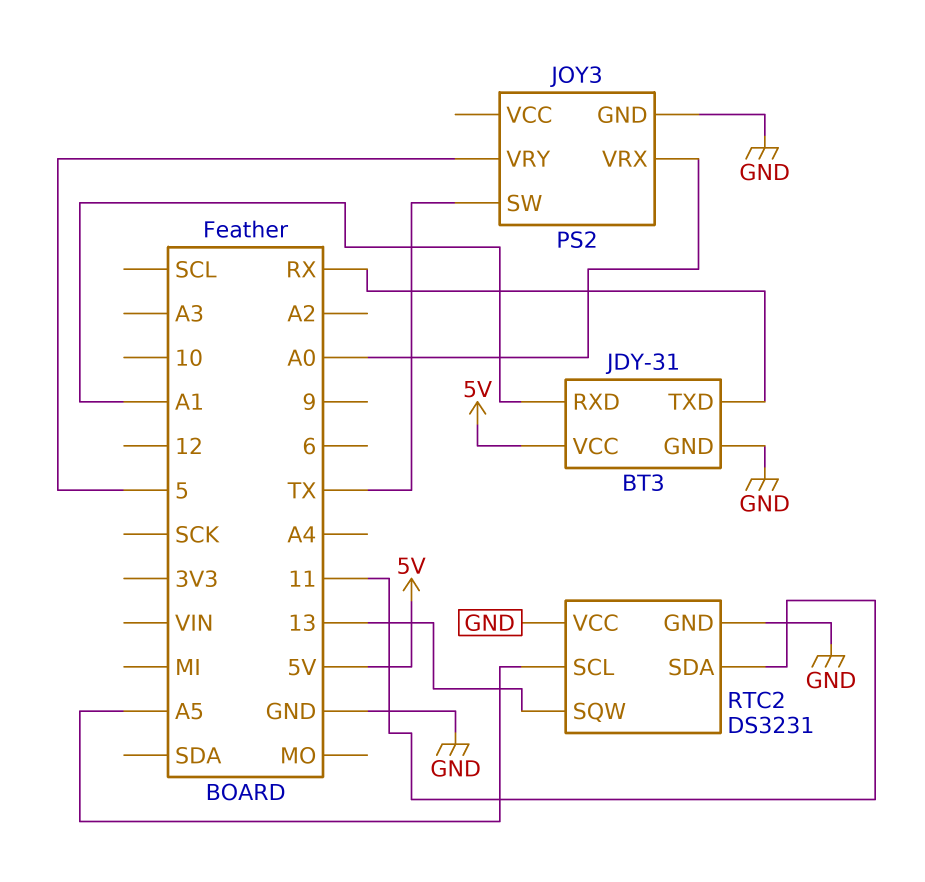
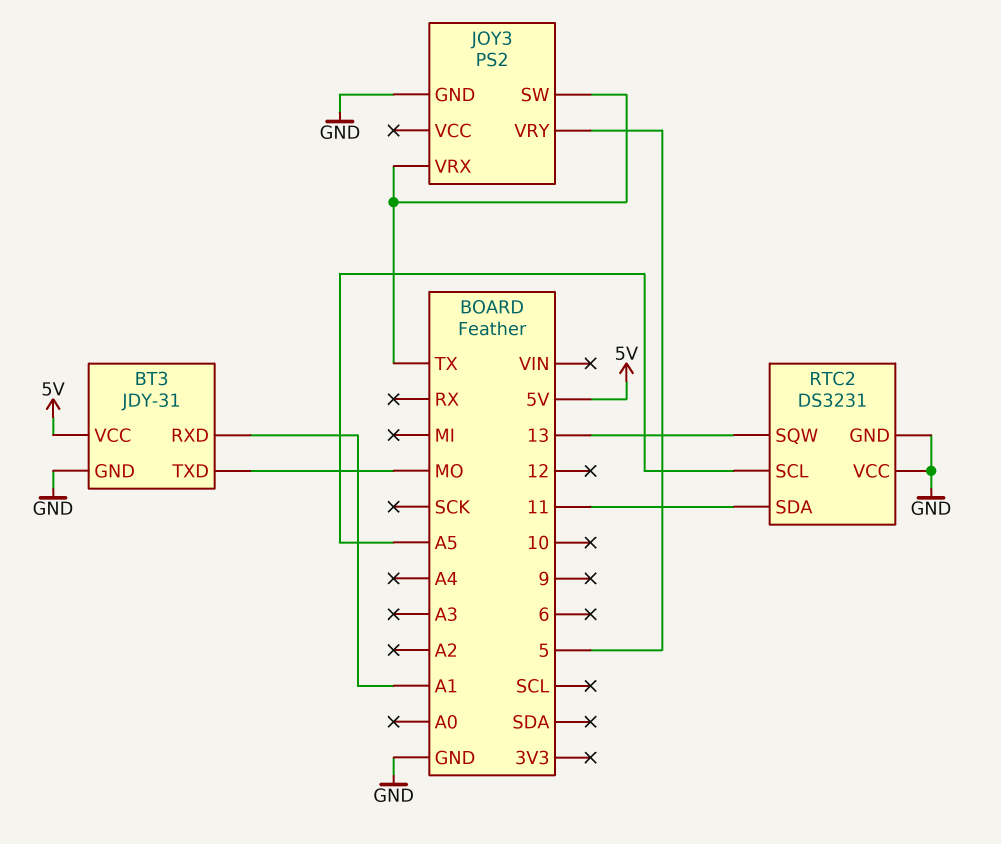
BT3 pin TXD: RX -> MO
JOY3 pin VRX: A0 -> TX

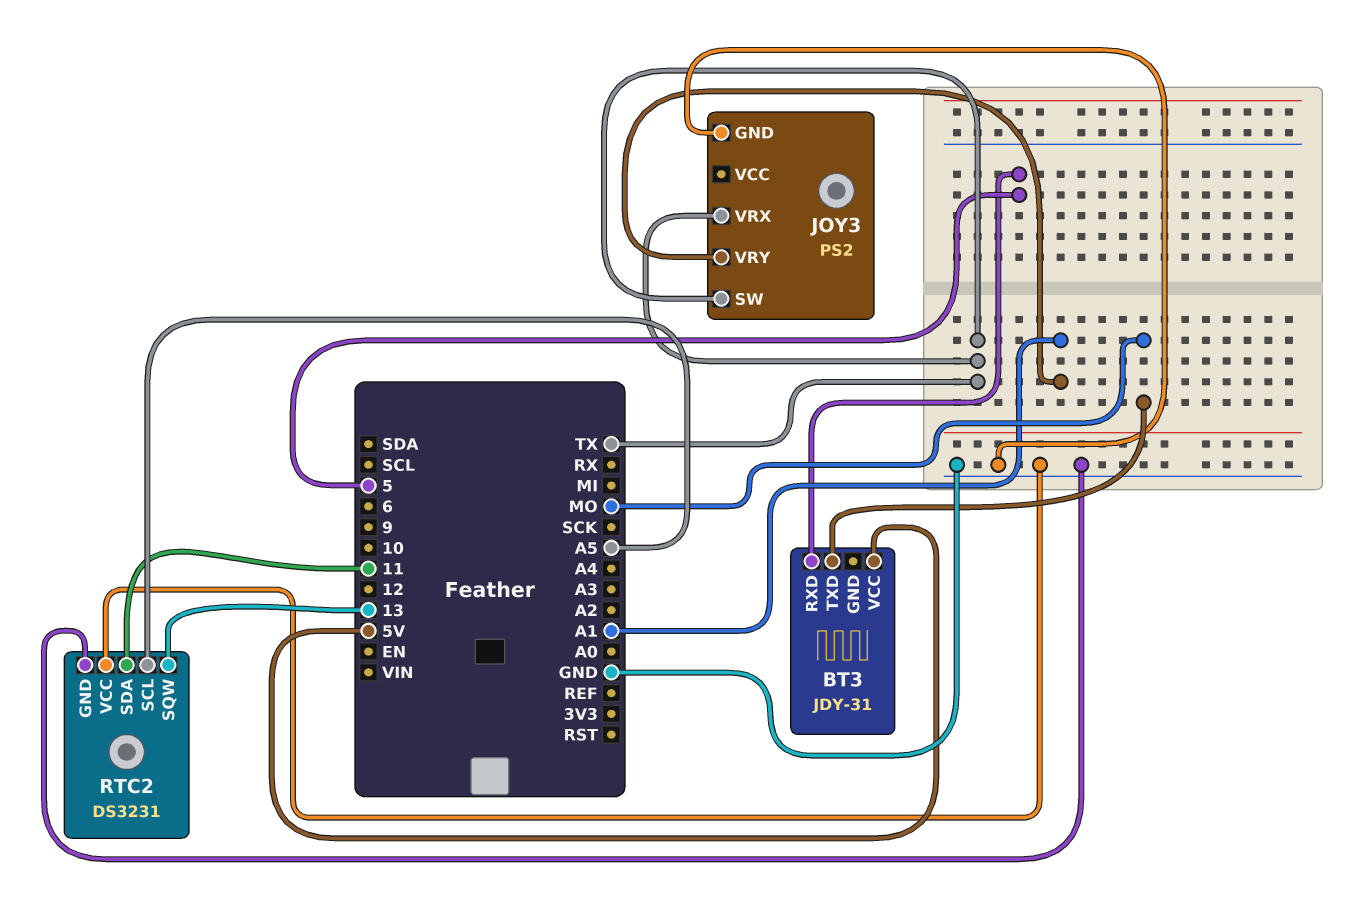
BT3 pin GND: GND -> none
BT3 pin RXD: A1 -> 5
JOY3 pin VRY: 5 -> A1

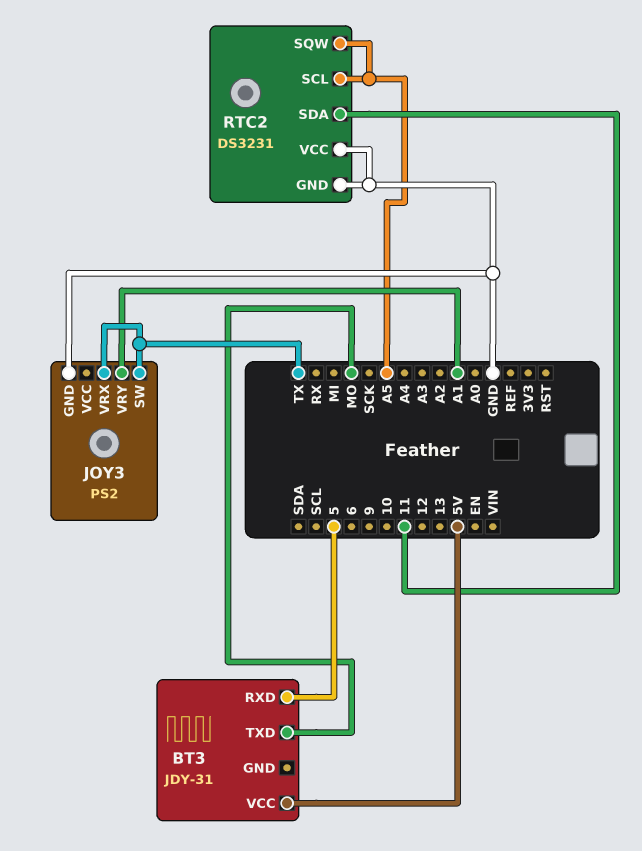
RTC2 pin SQW: 13 -> A5

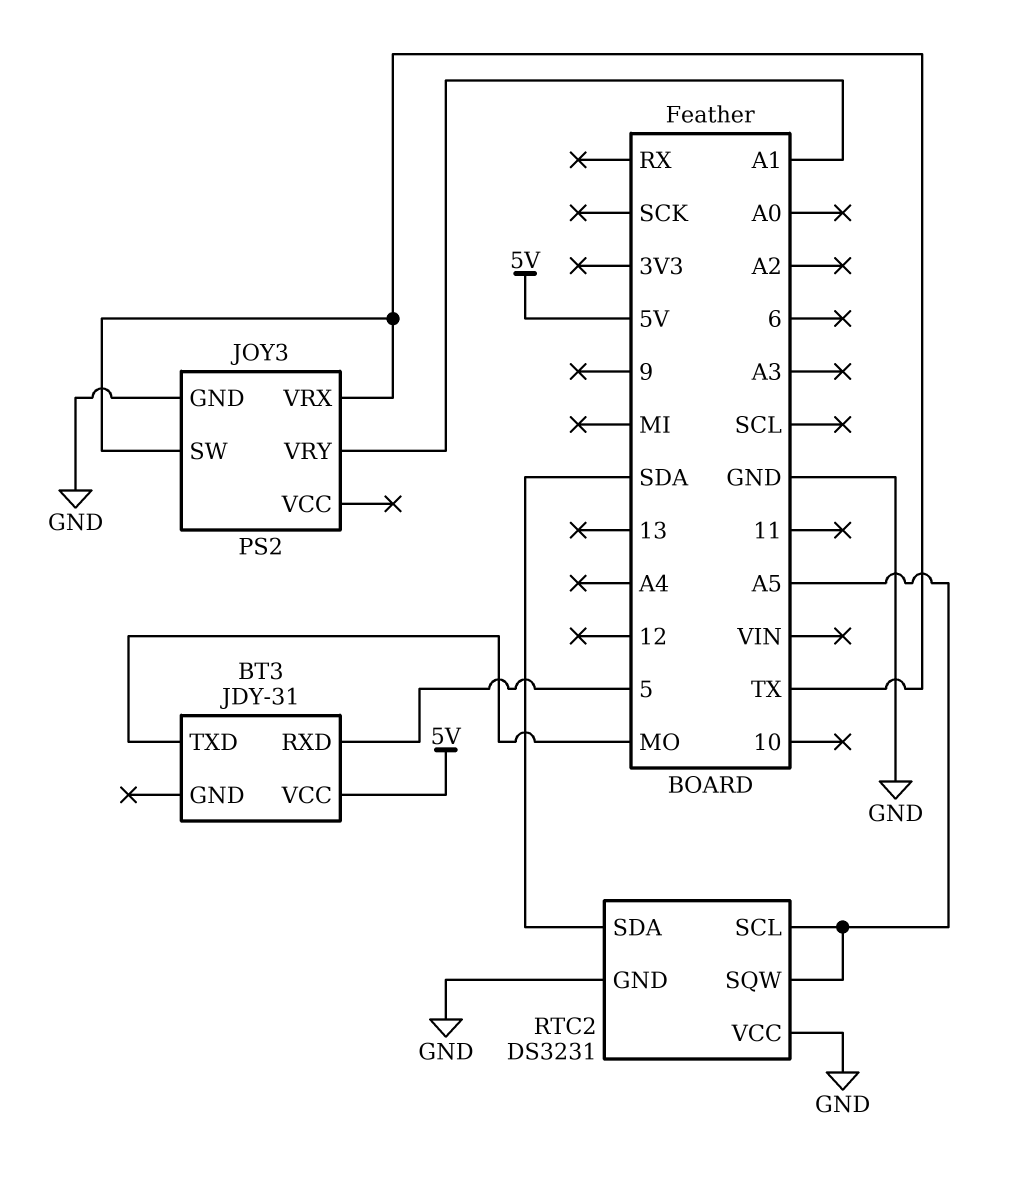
RTC2 pin SDA: 11 -> SDA

